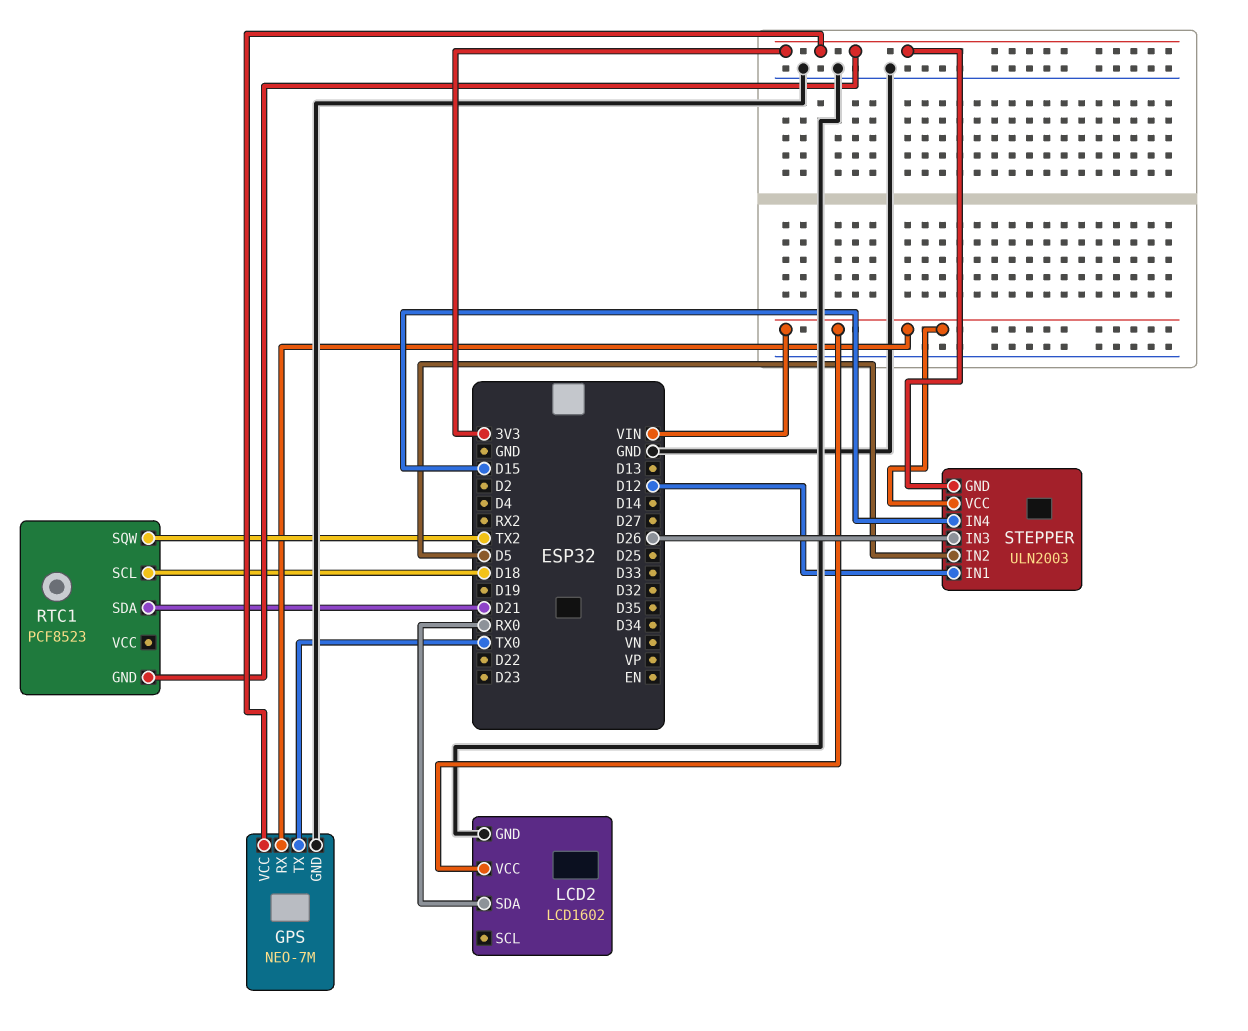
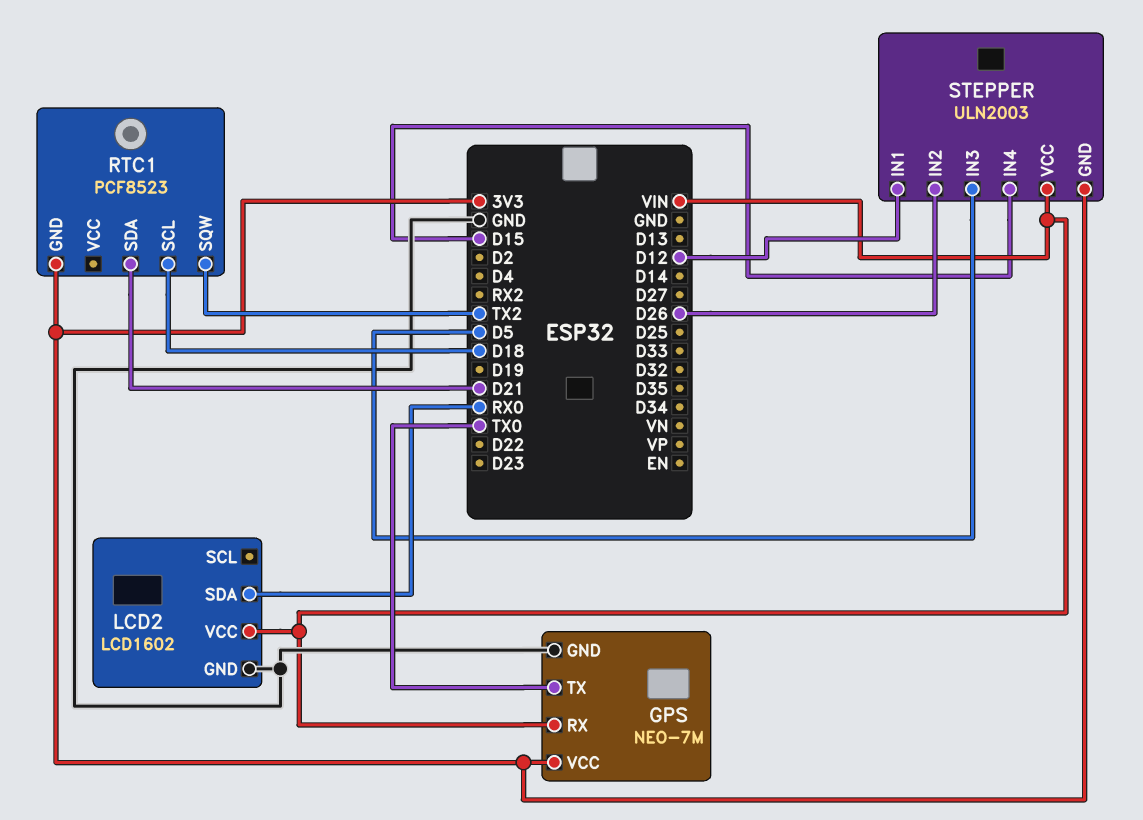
STEPPER pin IN2: D5 -> D26
STEPPER pin IN3: D26 -> D5

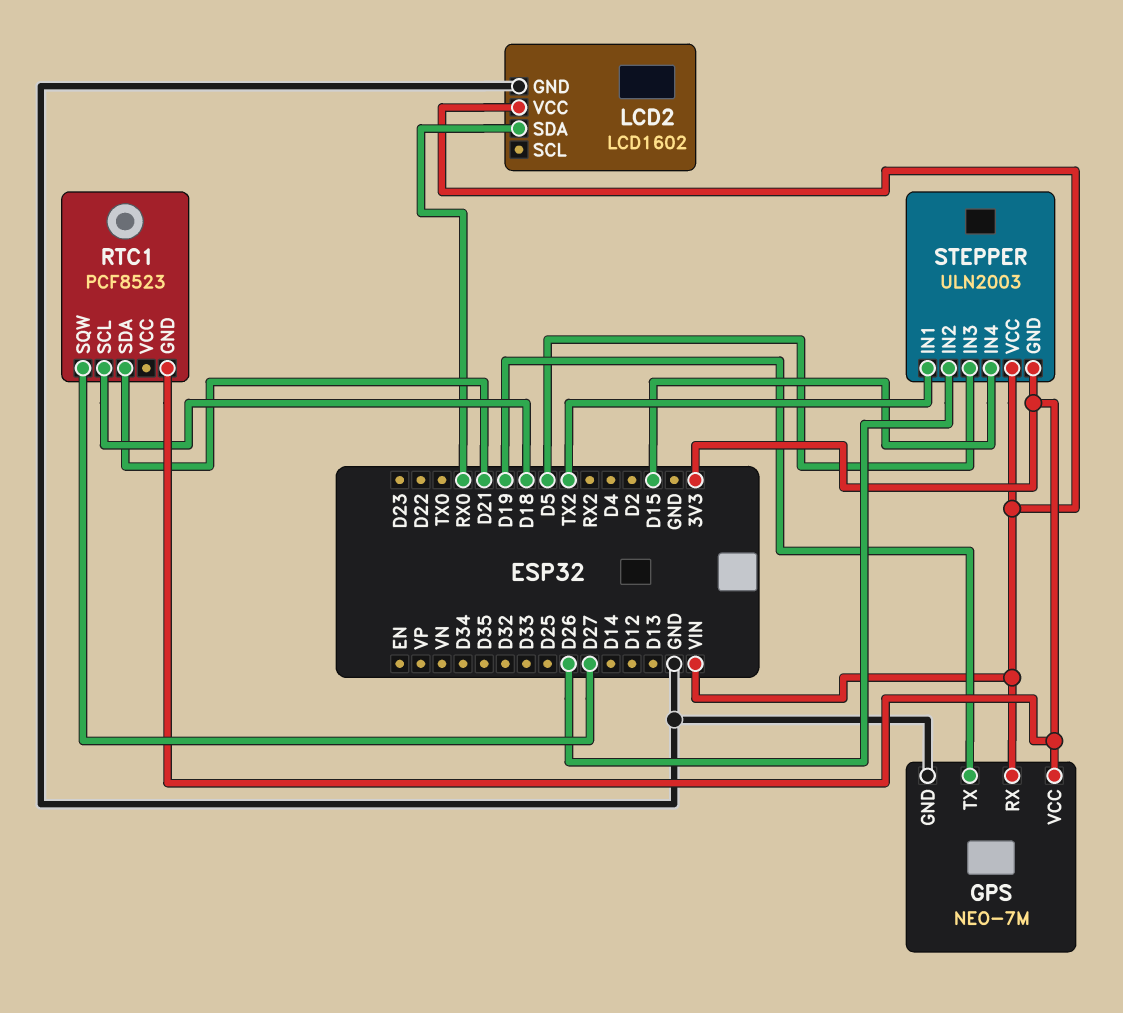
GPS pin TX: TX0 -> D19
RTC1 pin SQW: TX2 -> D27
STEPPER pin IN1: D12 -> TX2

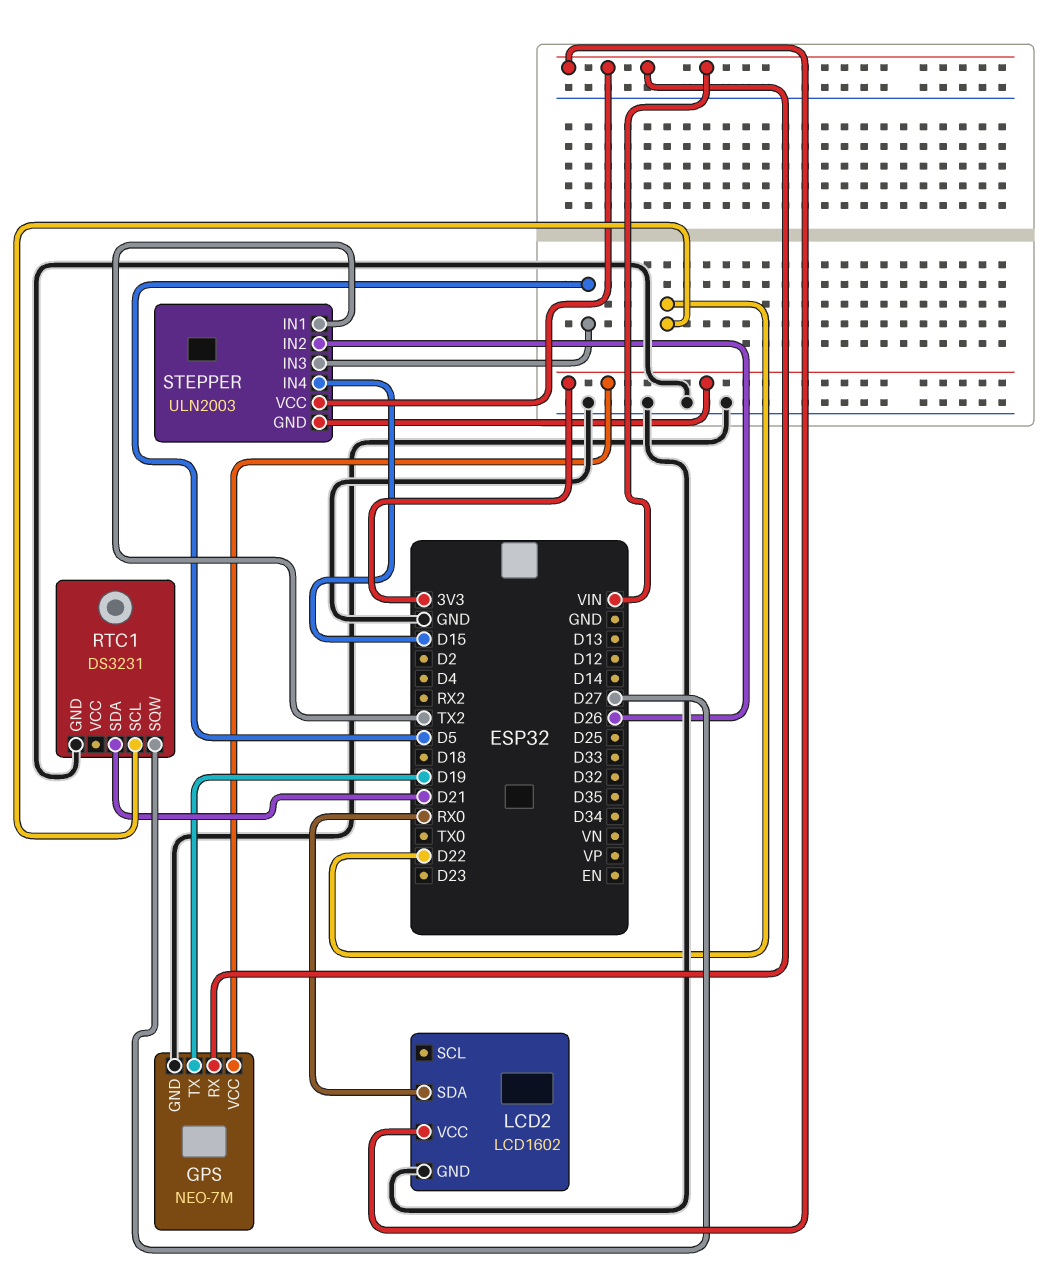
RTC1: PCF8523 -> DS3231
RTC1 pin GND: 3V3 -> GND
RTC1 pin SCL: D18 -> D22

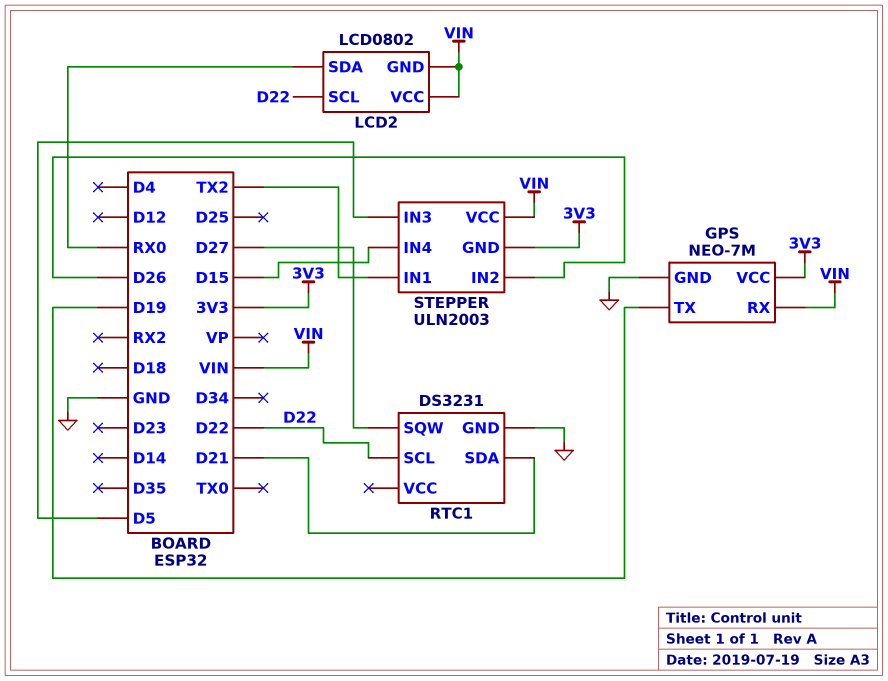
LCD2: LCD1602 -> LCD0802
LCD2 pin GND: GND -> VIN
LCD2 pin SCL: none -> D22

